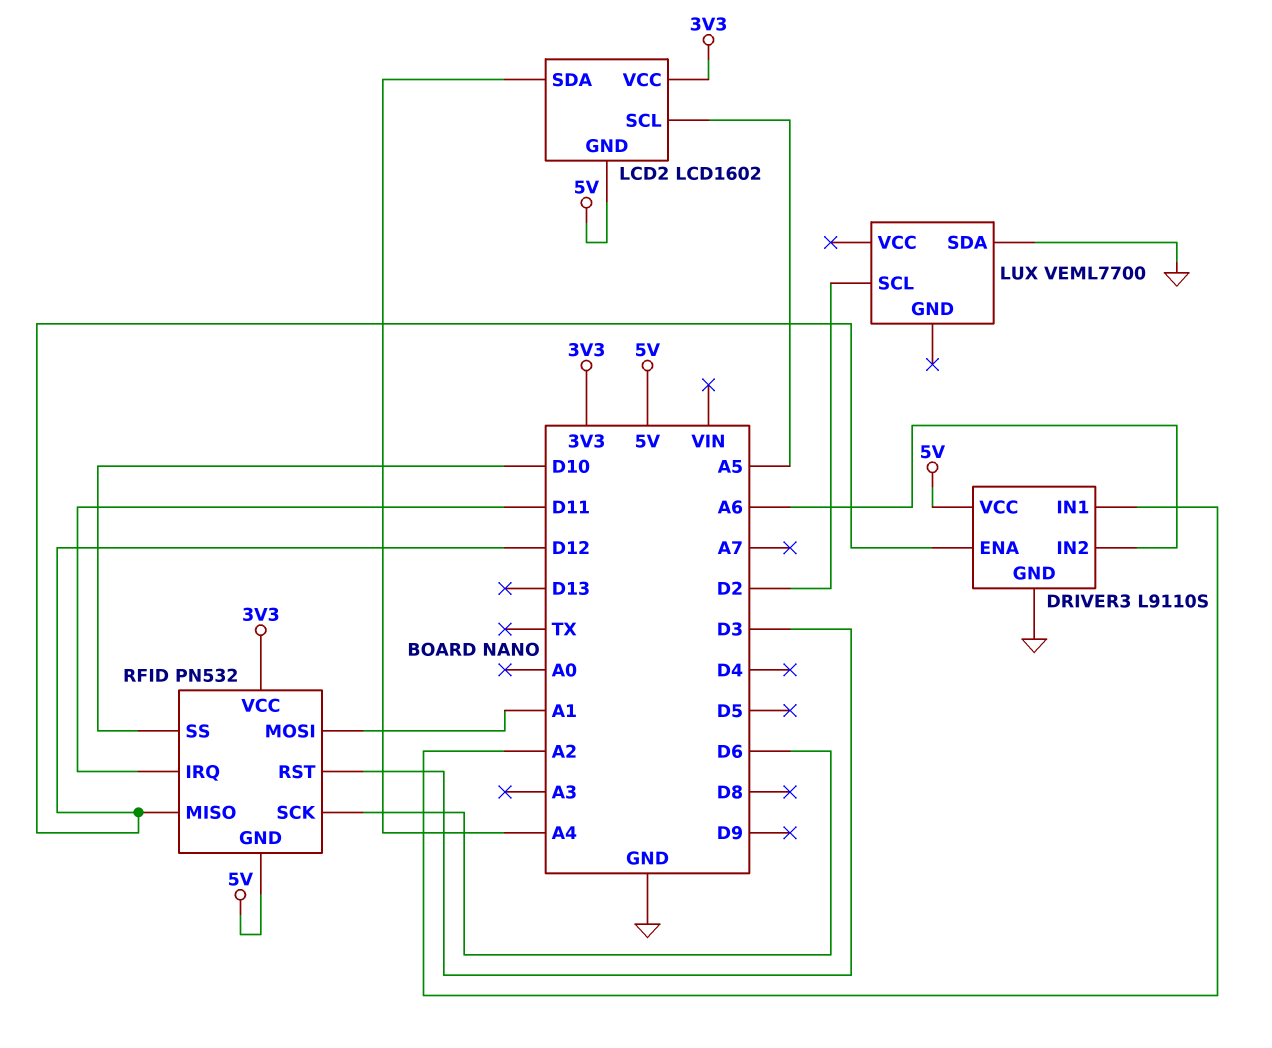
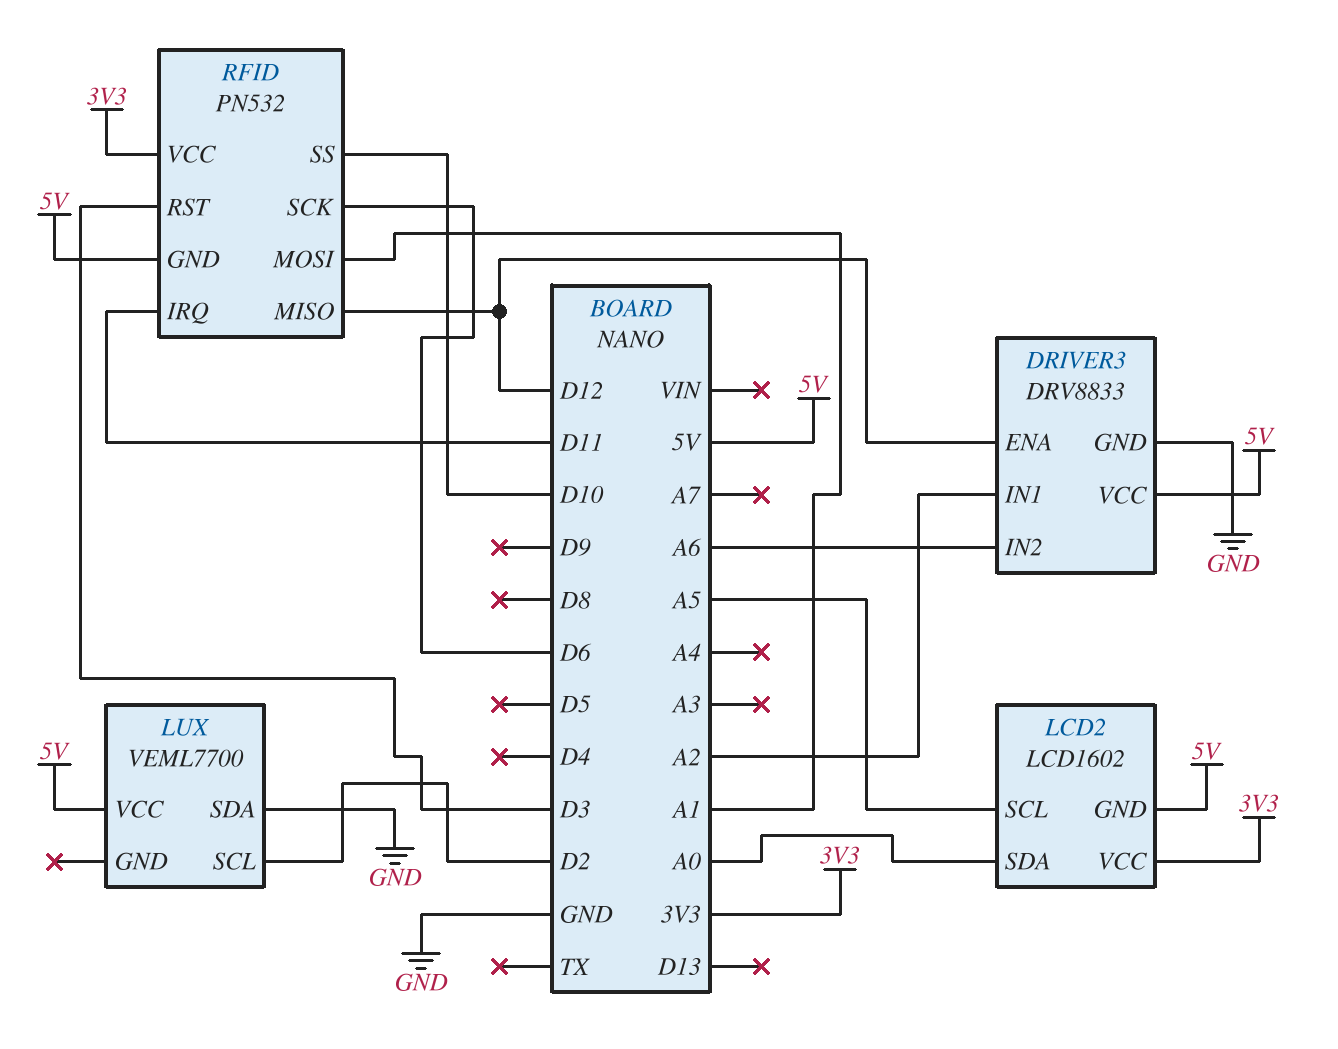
DRIVER3: L9110S -> DRV8833
LCD2 pin SDA: A4 -> A0
LUX pin VCC: none -> 5V

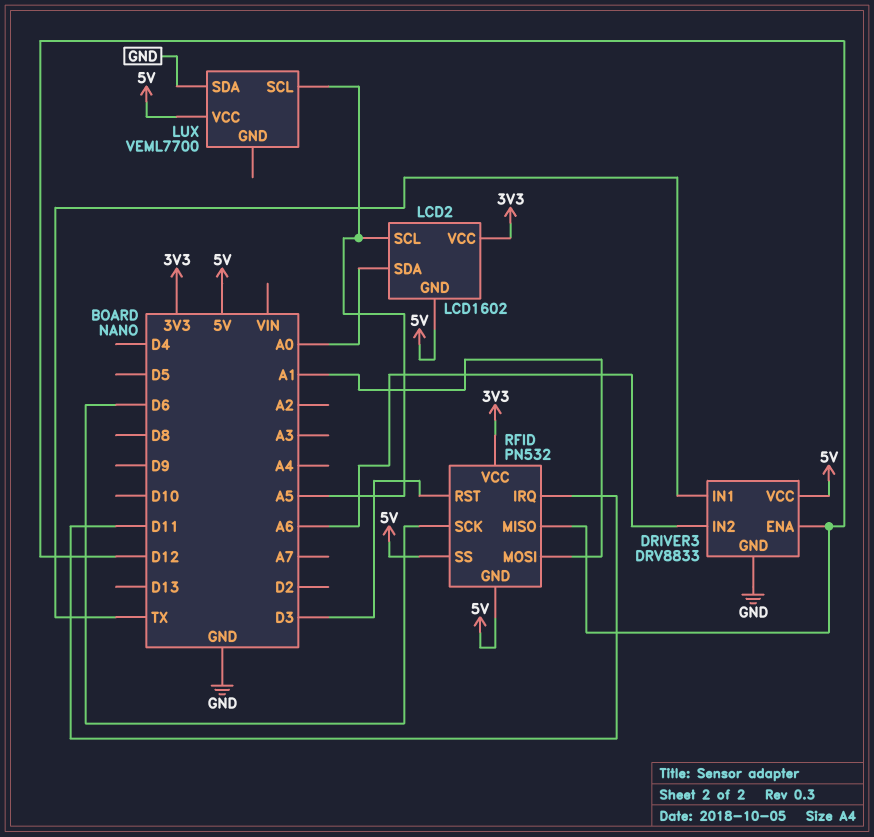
DRIVER3 pin IN1: A2 -> TX
LUX pin SCL: D2 -> A5
RFID pin SS: D10 -> 5V

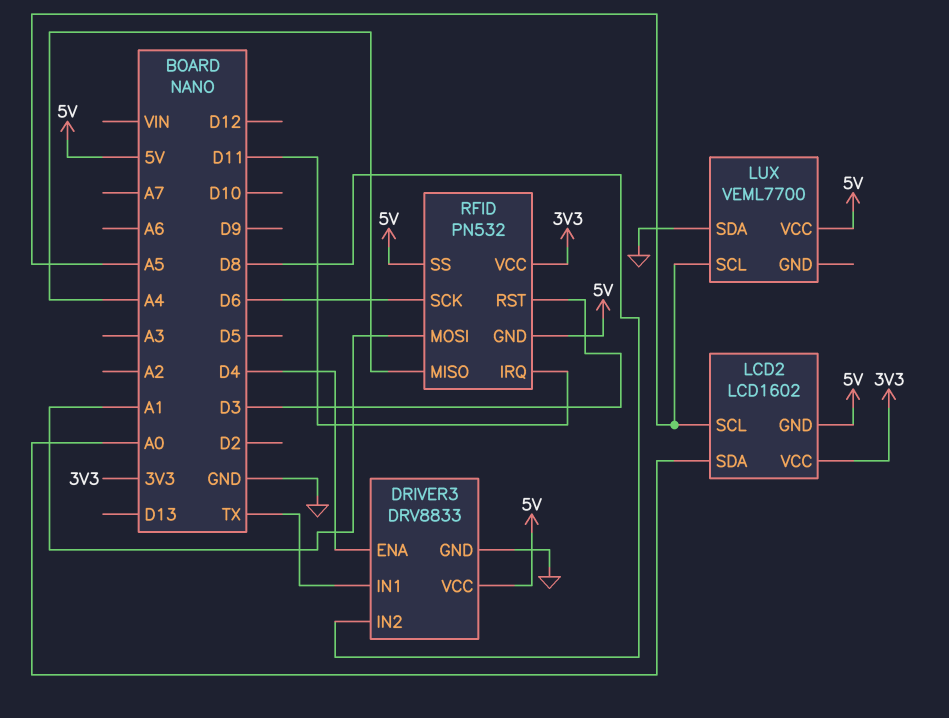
DRIVER3 pin ENA: D12 -> D4
DRIVER3 pin IN2: A6 -> D8
RFID pin MISO: D12 -> A4

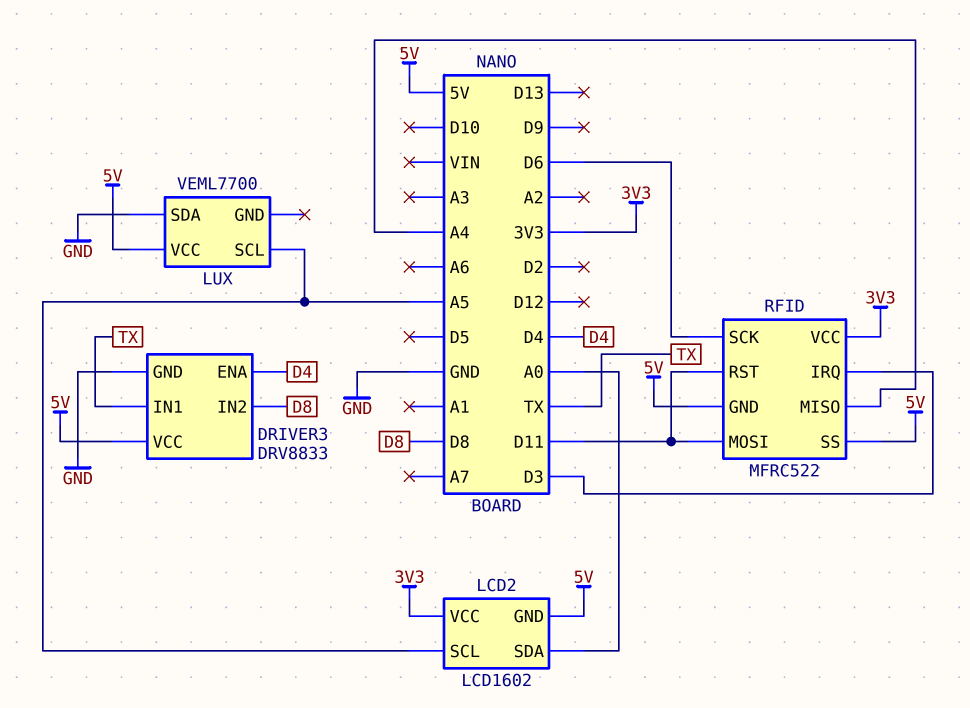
RFID: PN532 -> MFRC522
RFID pin IRQ: D11 -> D3
RFID pin MOSI: A1 -> D11
RFID pin RST: D3 -> D11

